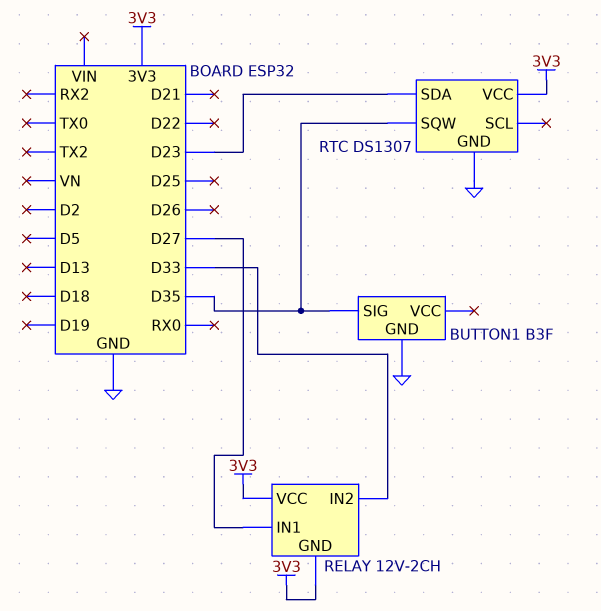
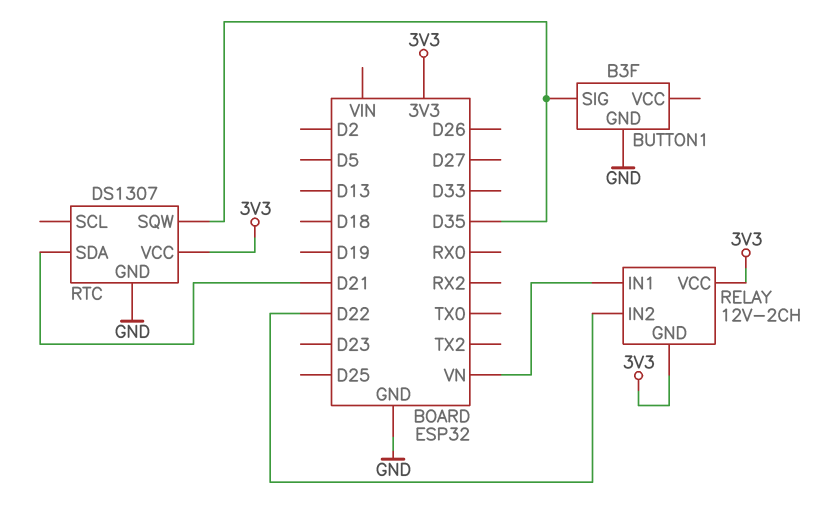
RELAY pin IN1: D27 -> VN
RELAY pin IN2: D33 -> D22
RTC pin SDA: D23 -> D21

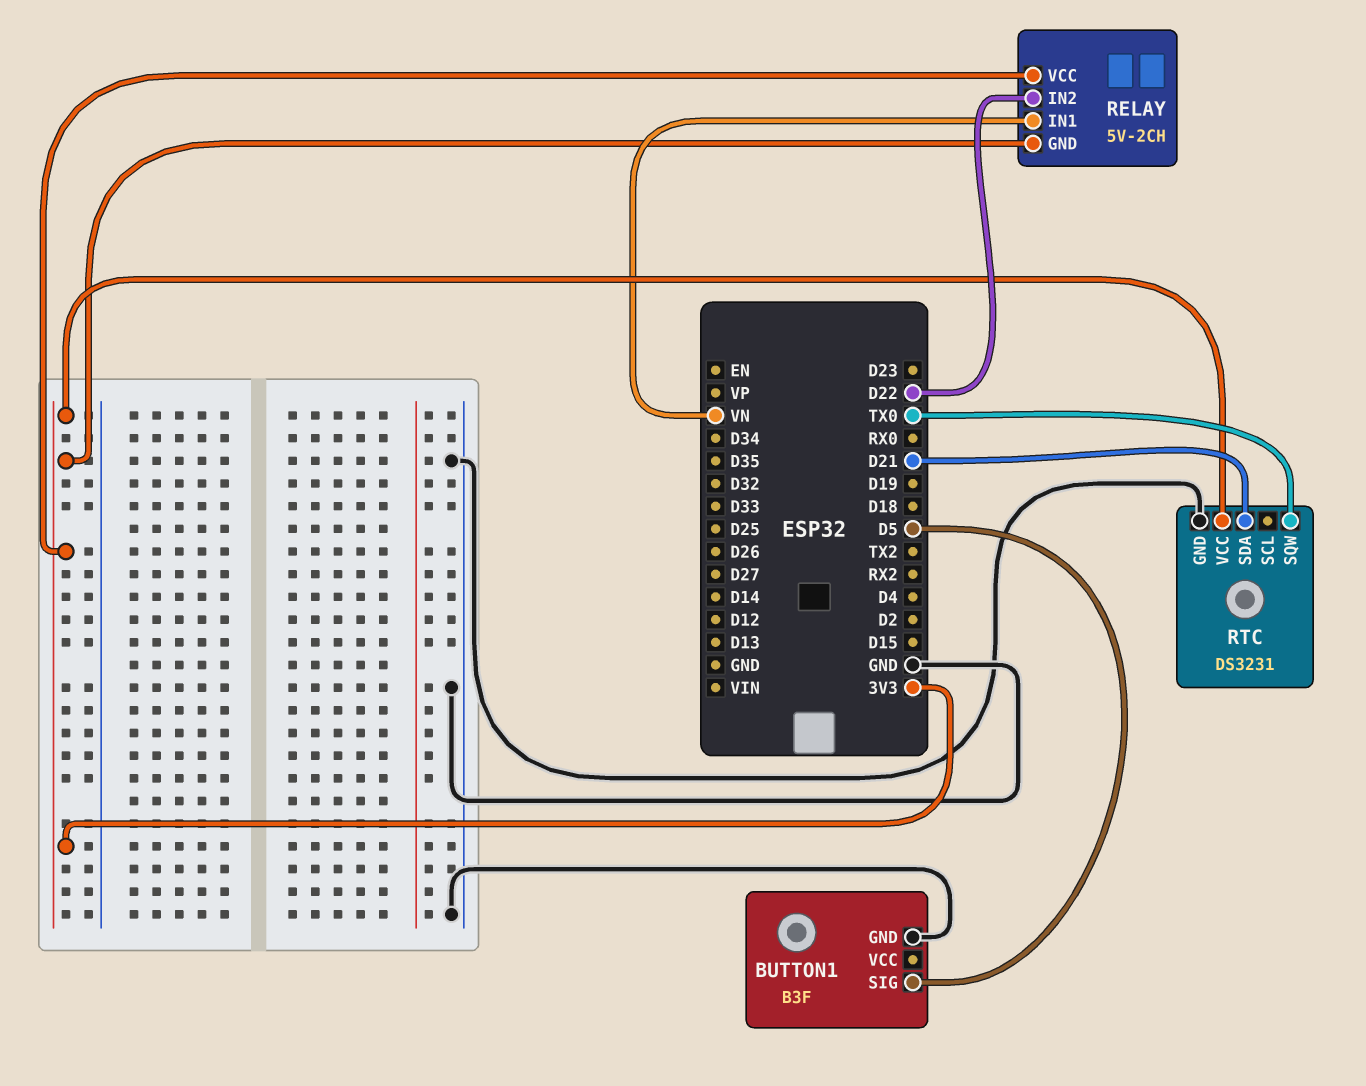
BUTTON1 pin SIG: D35 -> D5
RELAY: 12V-2CH -> 5V-2CH
RTC: DS1307 -> DS3231
RTC pin SQW: D35 -> TX0

